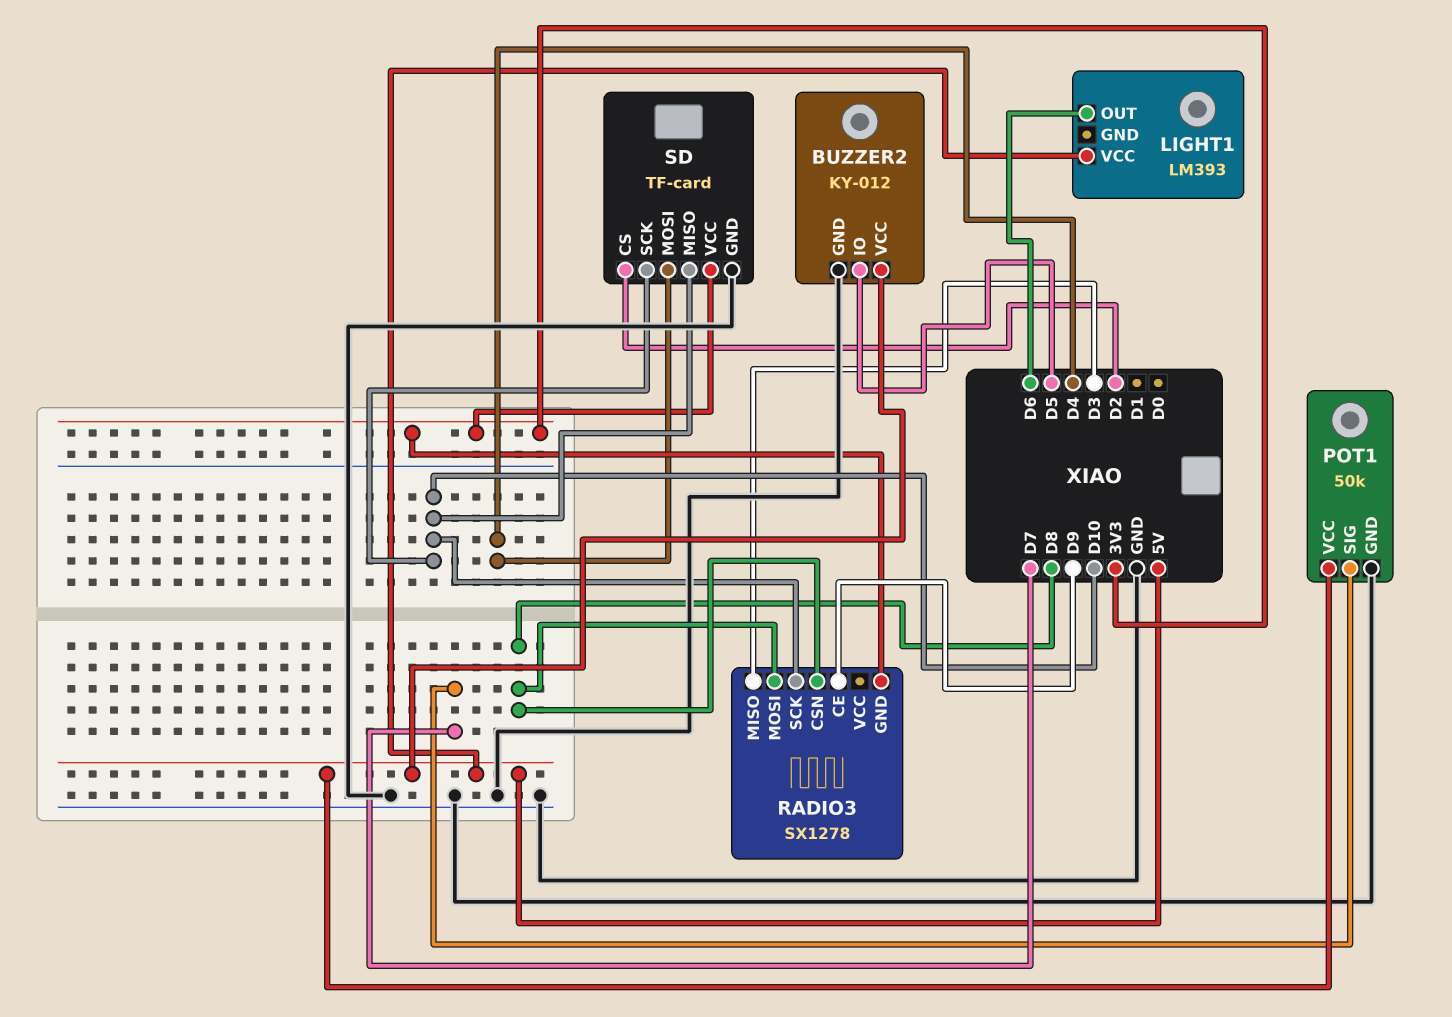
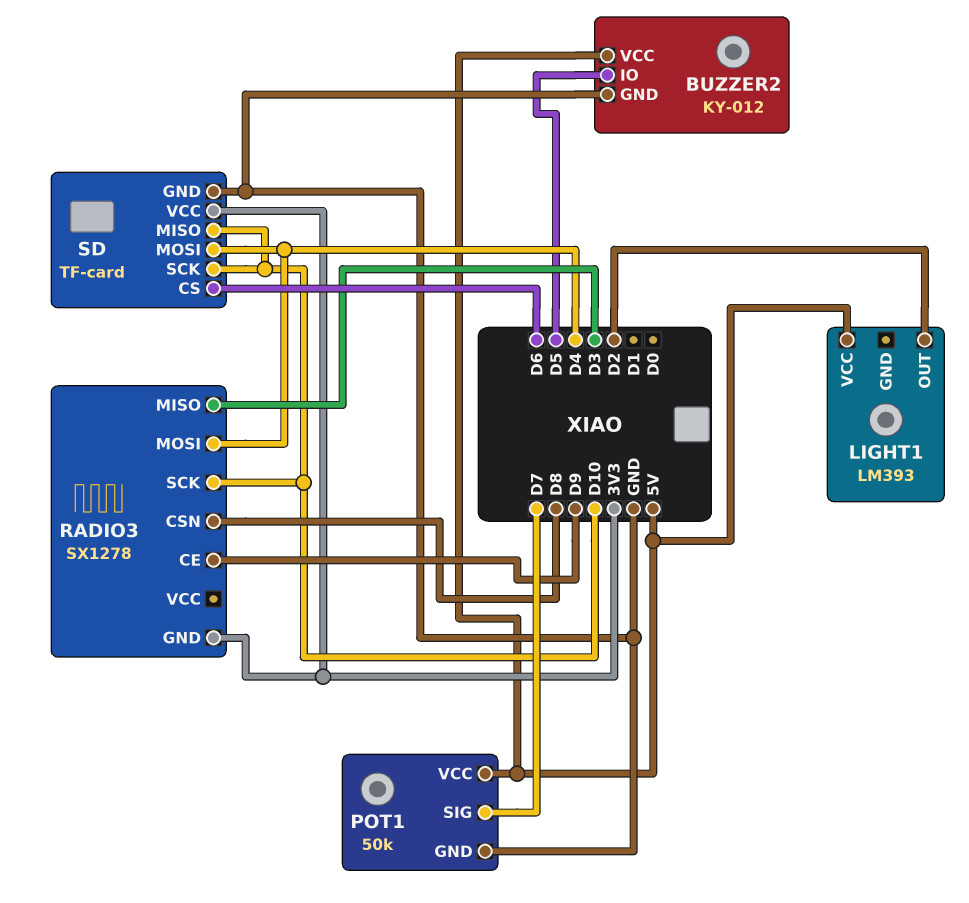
LIGHT1 pin OUT: D6 -> D2
RADIO3 pin MOSI: D8 -> D4
SD pin CS: D2 -> D6

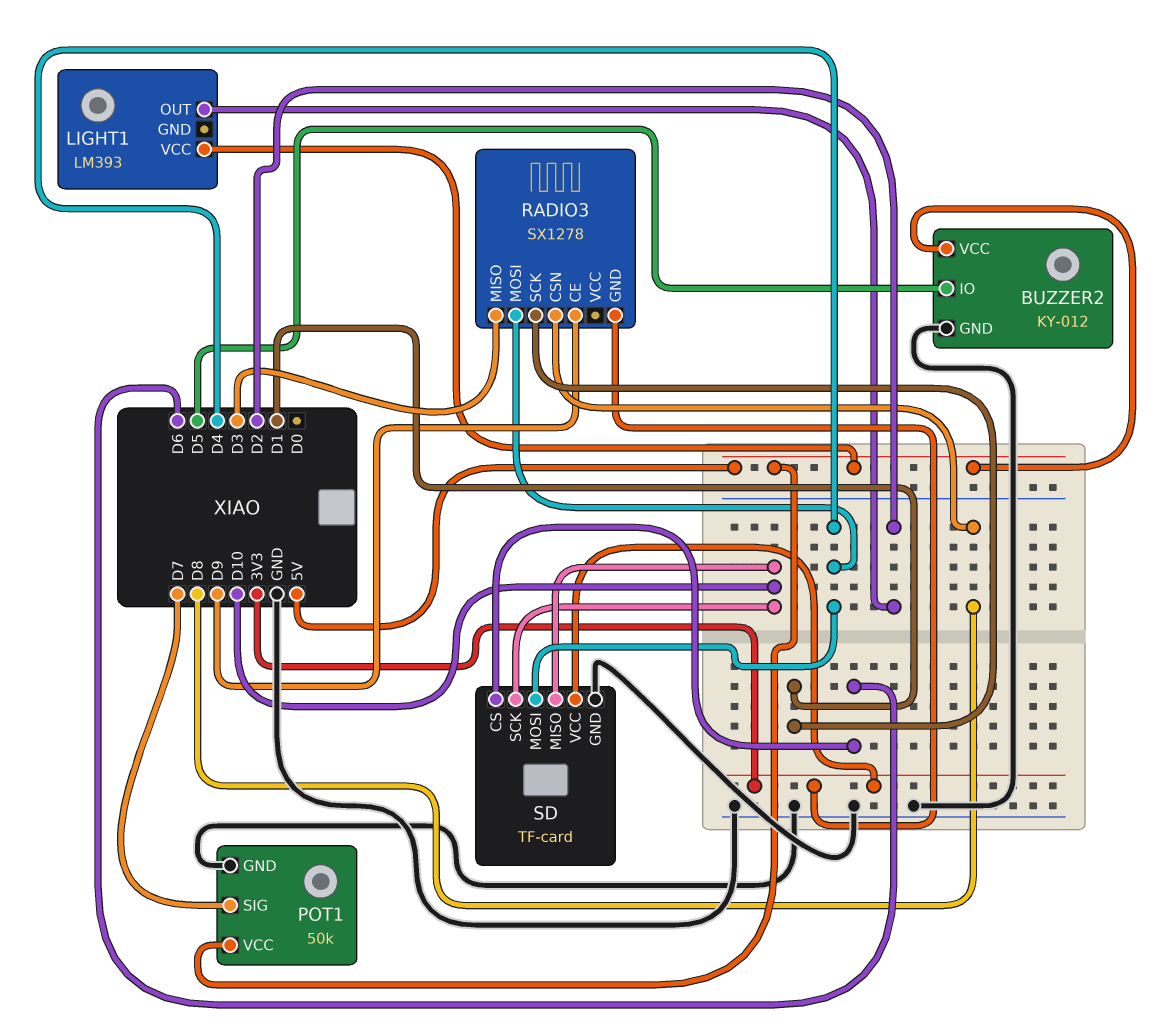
RADIO3 pin SCK: D10 -> D1

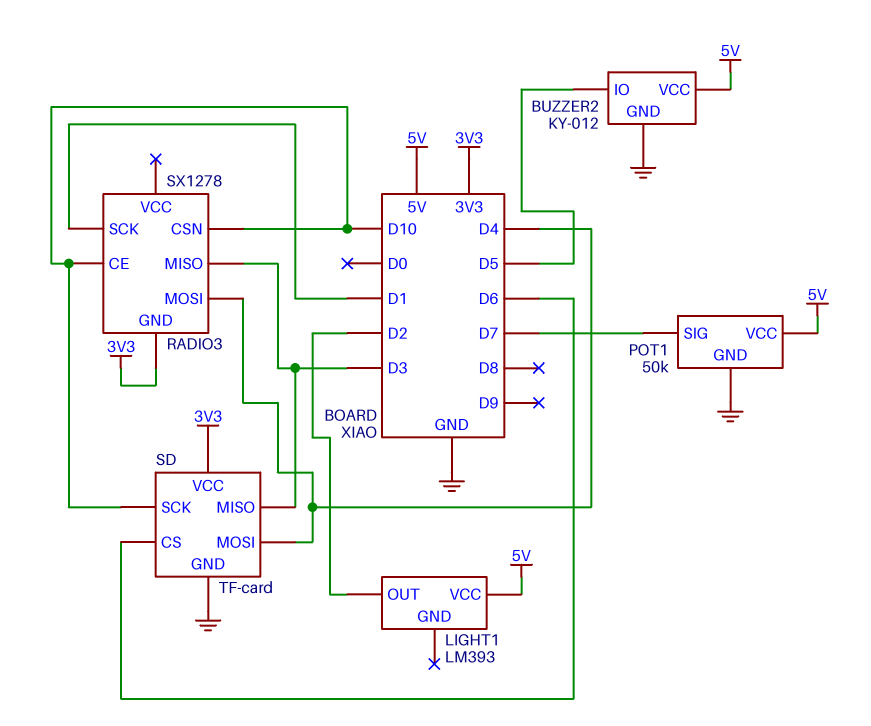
RADIO3 pin CE: D9 -> D10
RADIO3 pin CSN: D8 -> D10
SD pin MISO: D10 -> D3

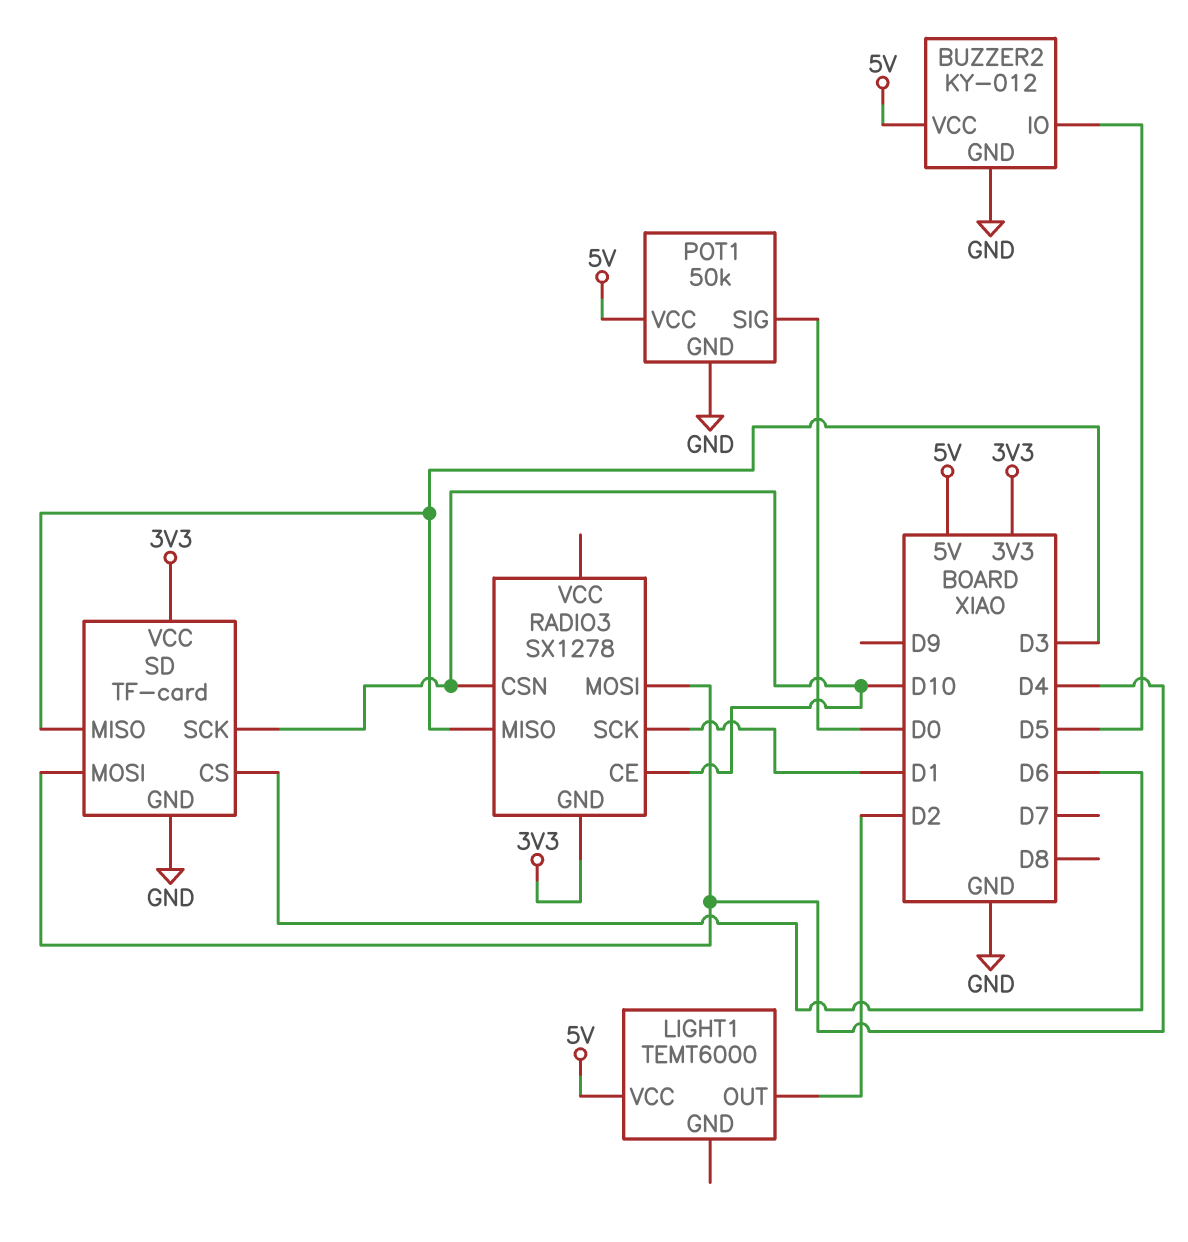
LIGHT1: LM393 -> TEMT6000
POT1 pin SIG: D7 -> D0

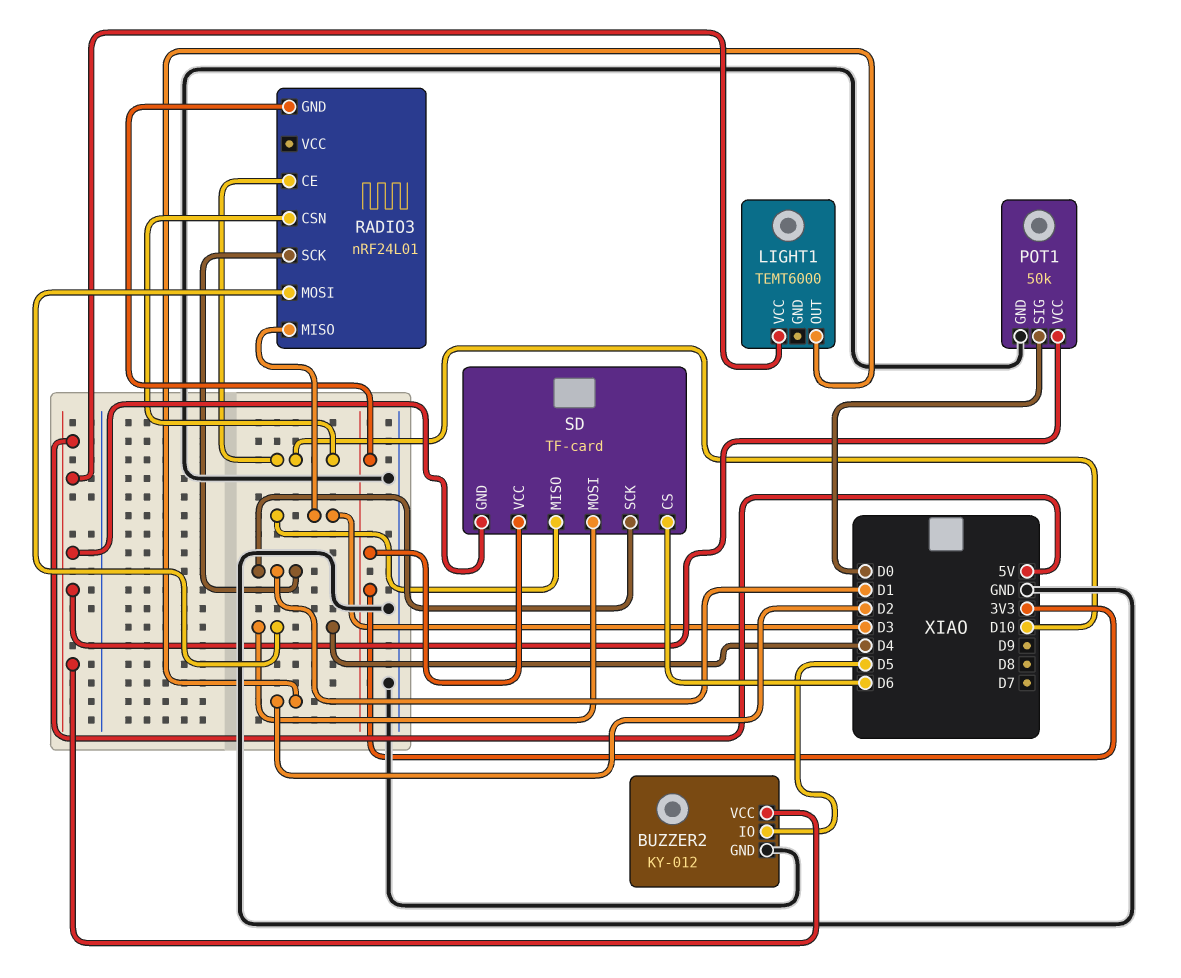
RADIO3: SX1278 -> nRF24L01
SD pin GND: GND -> 5V
SD pin SCK: D10 -> D1

